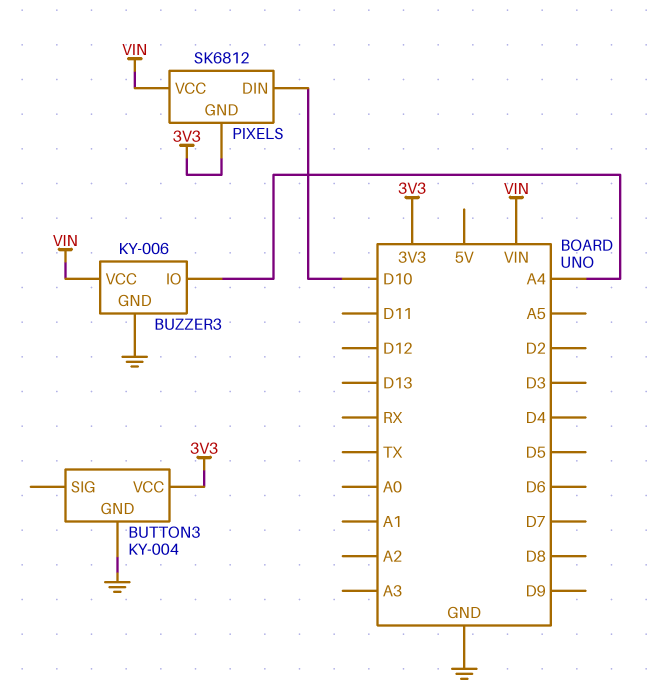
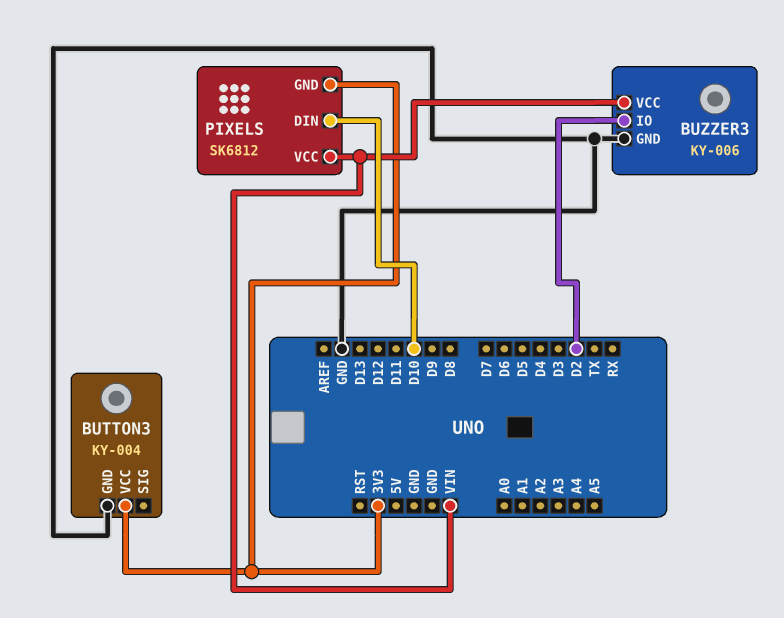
BUZZER3 pin IO: A4 -> D2

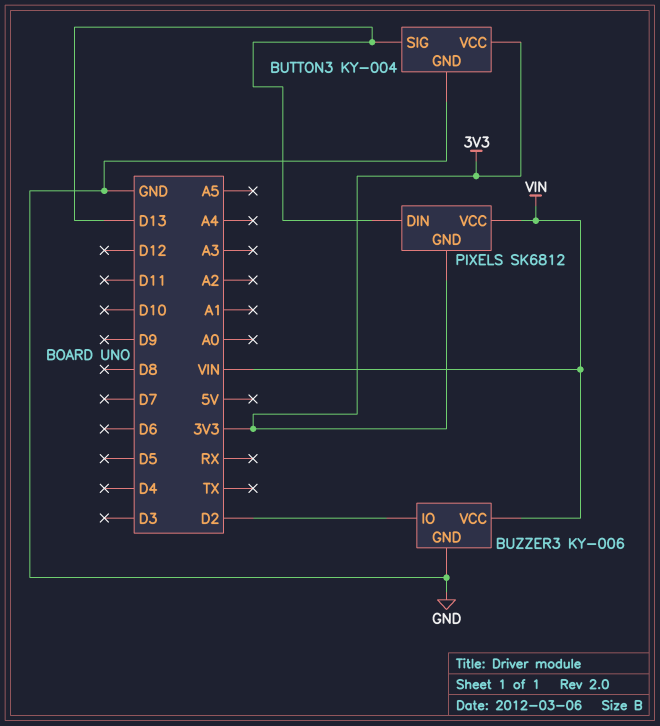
BUTTON3 pin SIG: none -> D13
PIXELS pin DIN: D10 -> D13

